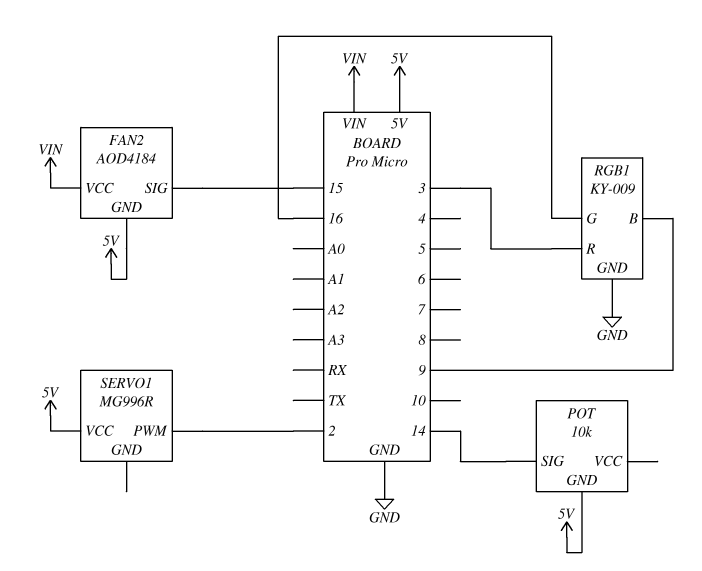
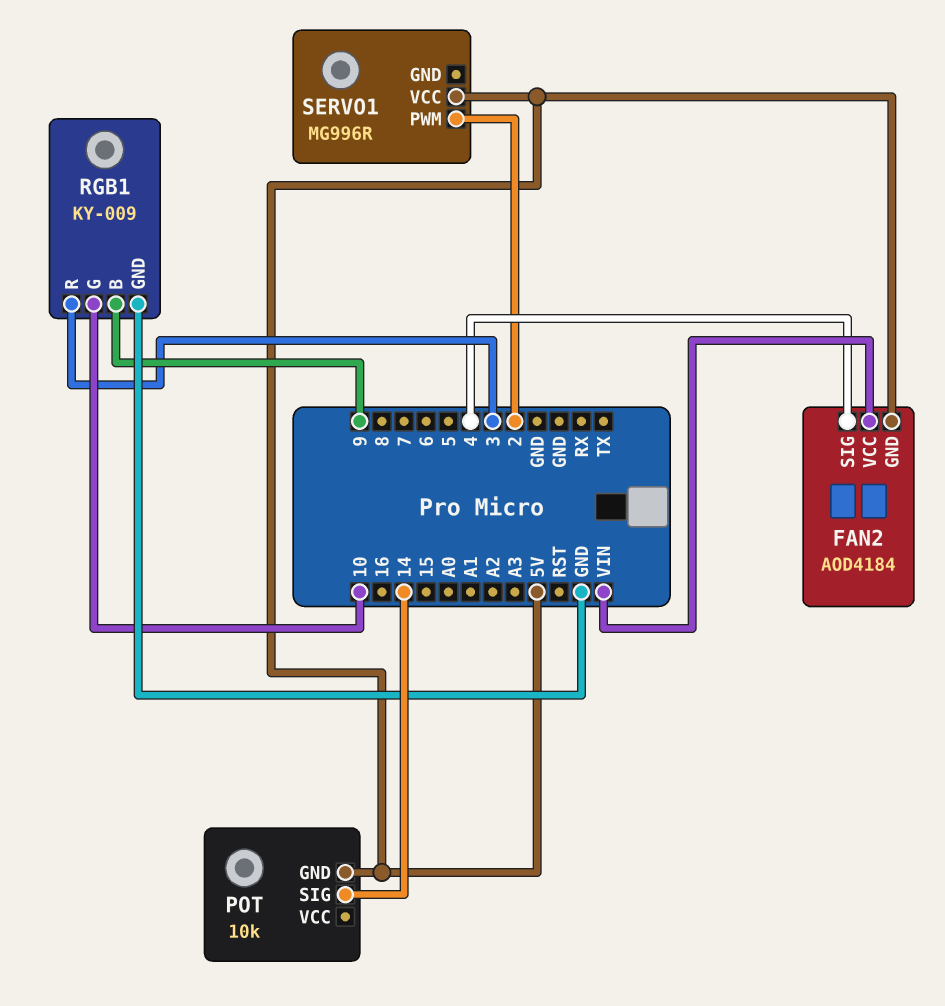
FAN2 pin SIG: 15 -> 4
RGB1 pin G: 16 -> 10

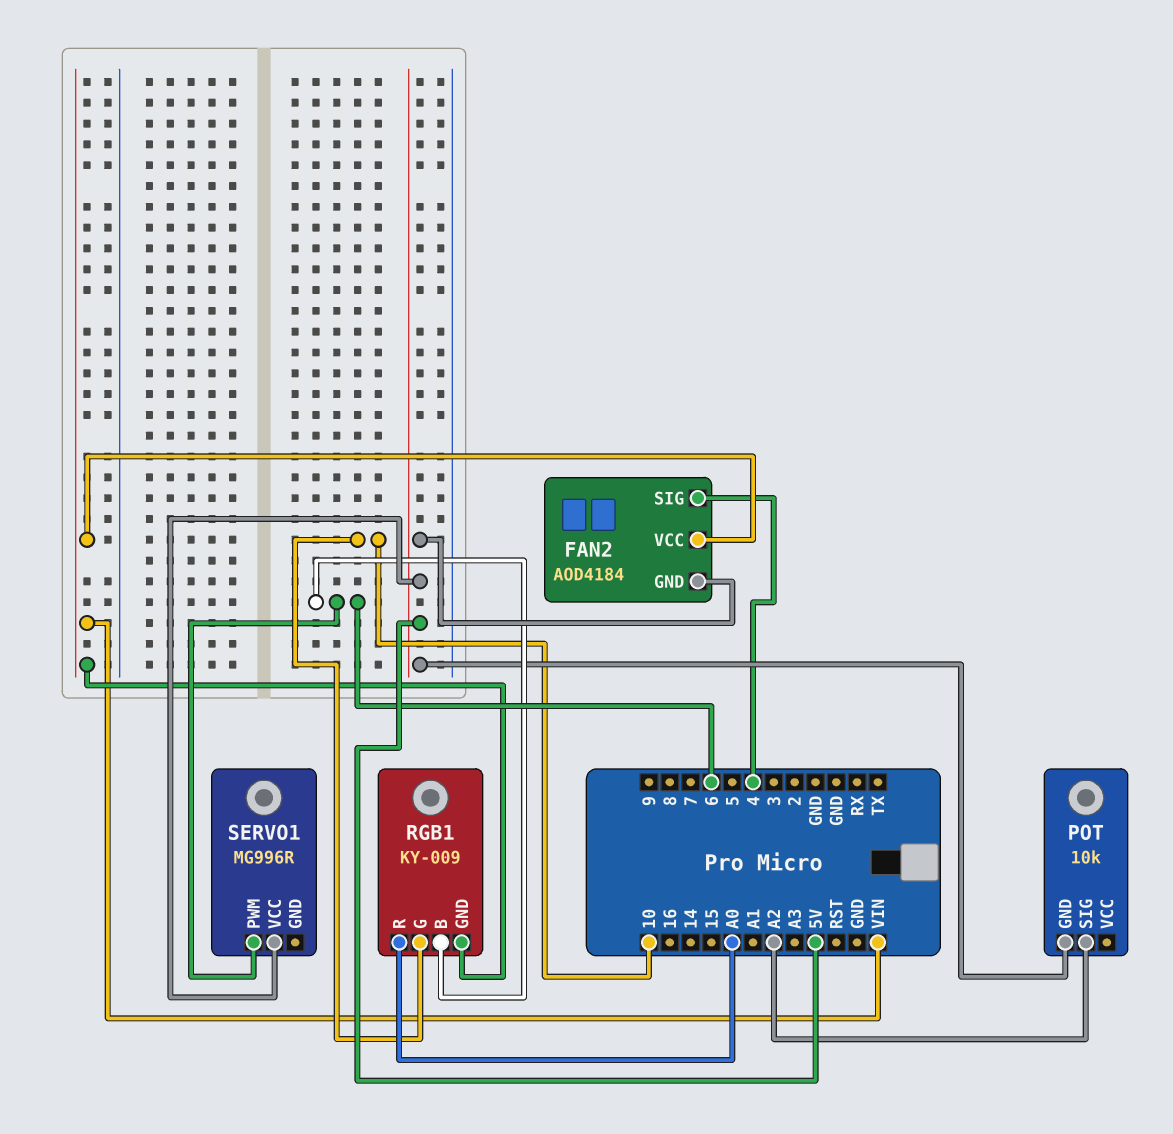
POT pin SIG: 14 -> A2
RGB1 pin B: 9 -> 6
RGB1 pin GND: GND -> VIN
RGB1 pin R: 3 -> A0
SERVO1 pin PWM: 2 -> 6

